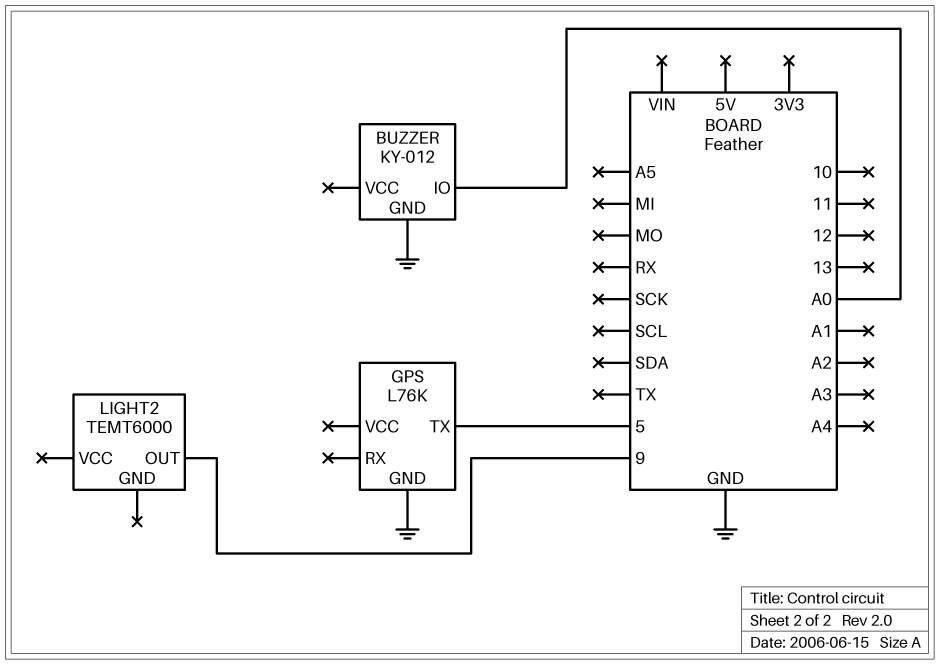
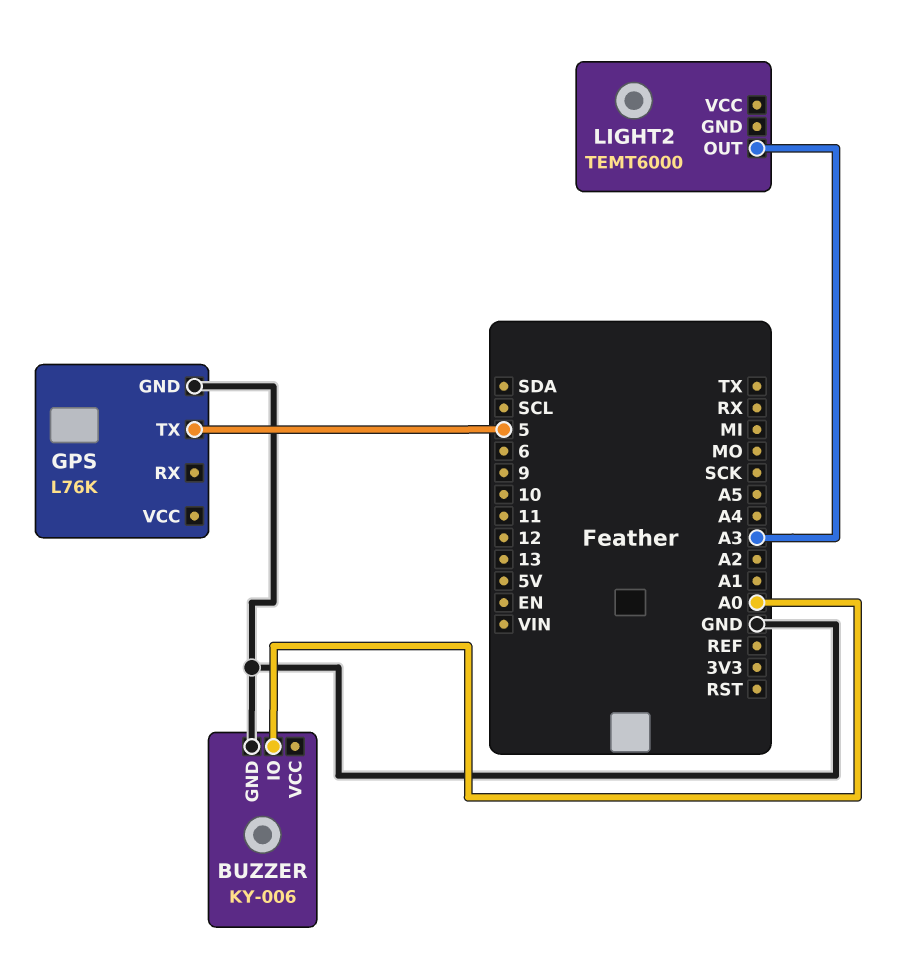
BUZZER: KY-012 -> KY-006
LIGHT2 pin OUT: 9 -> A3

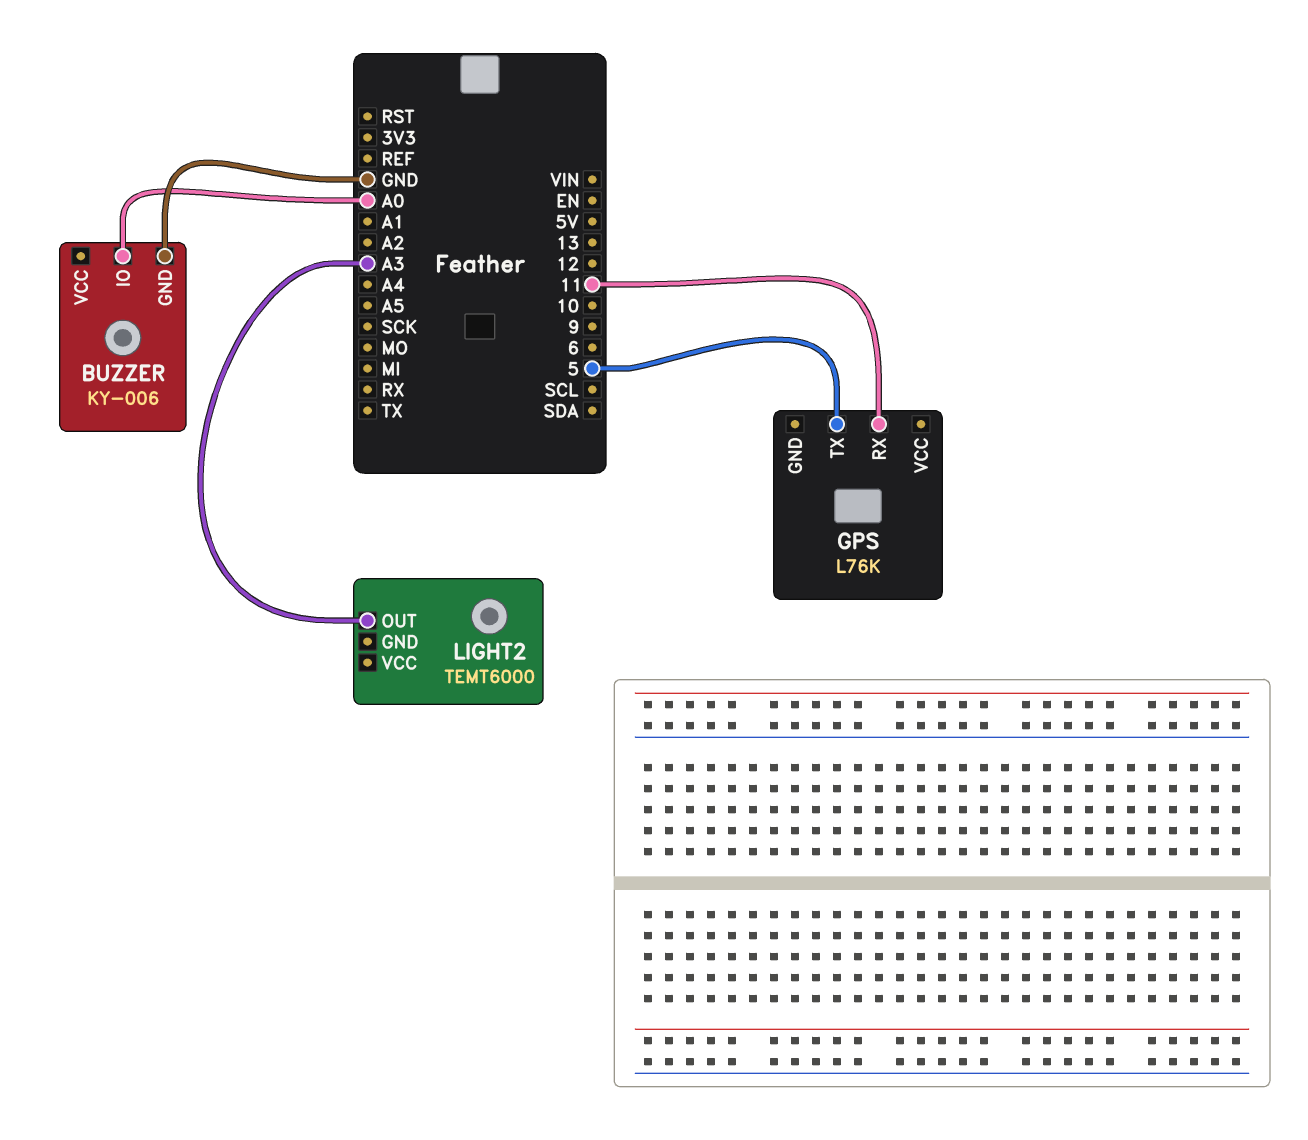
GPS pin GND: GND -> none
GPS pin RX: none -> 11

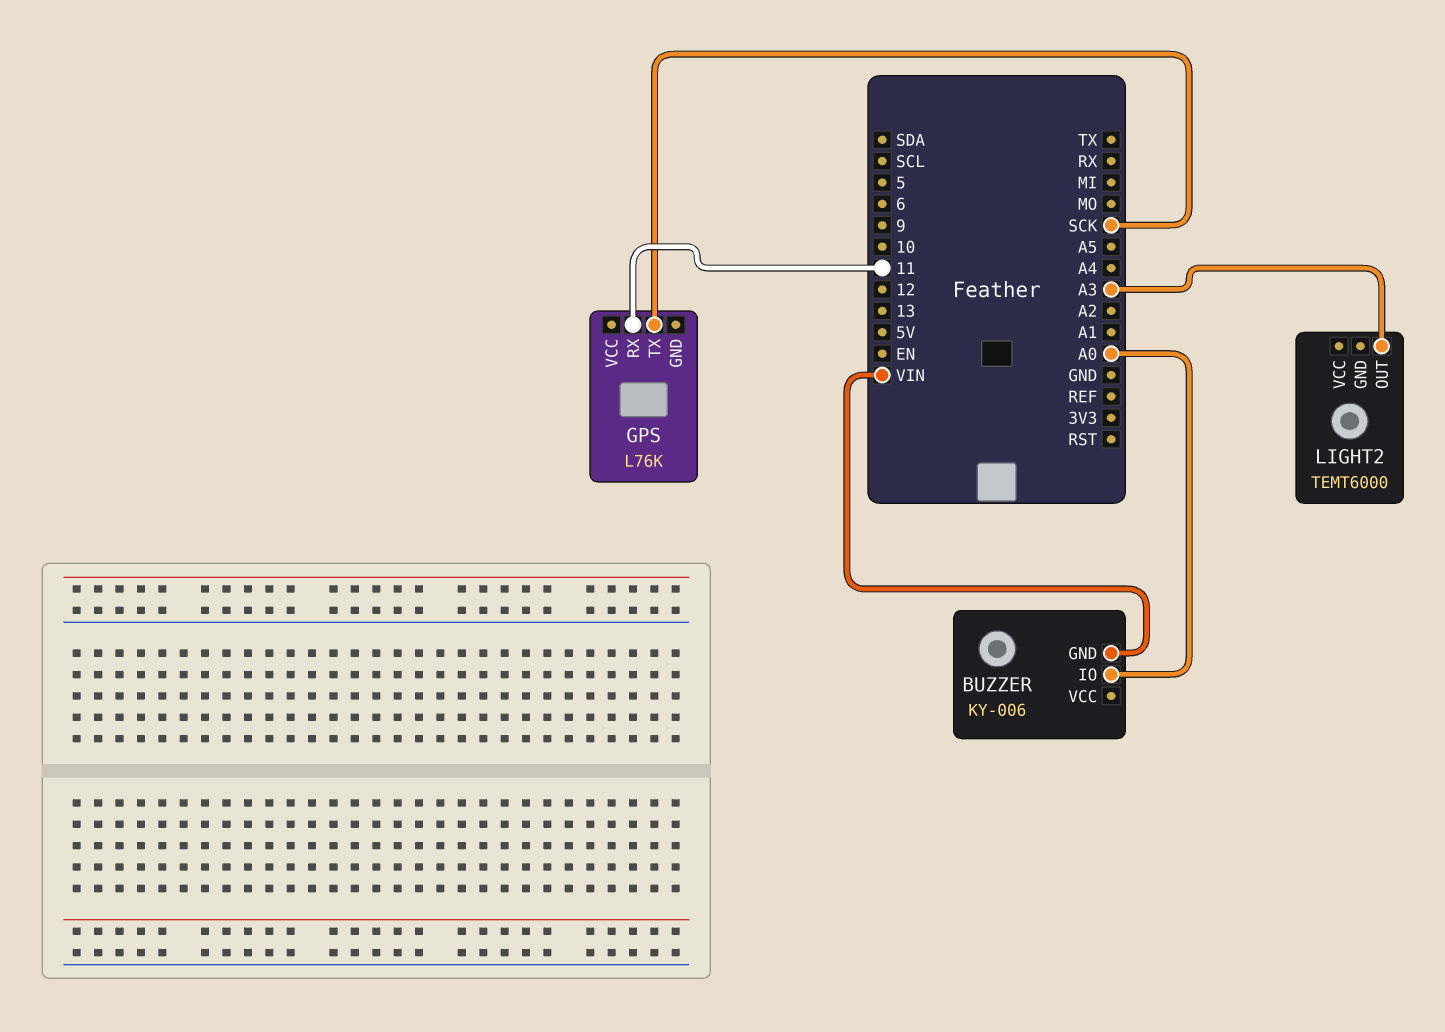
BUZZER pin GND: GND -> VIN
GPS pin TX: 5 -> SCK

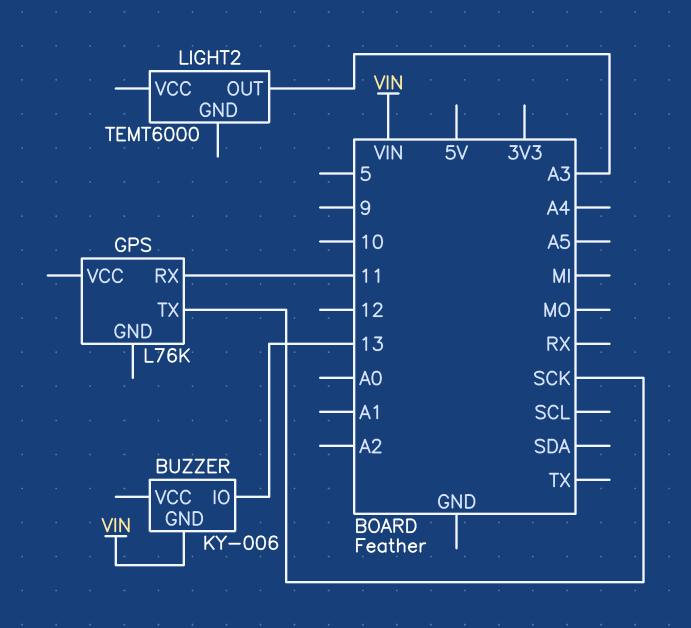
BUZZER pin IO: A0 -> 13

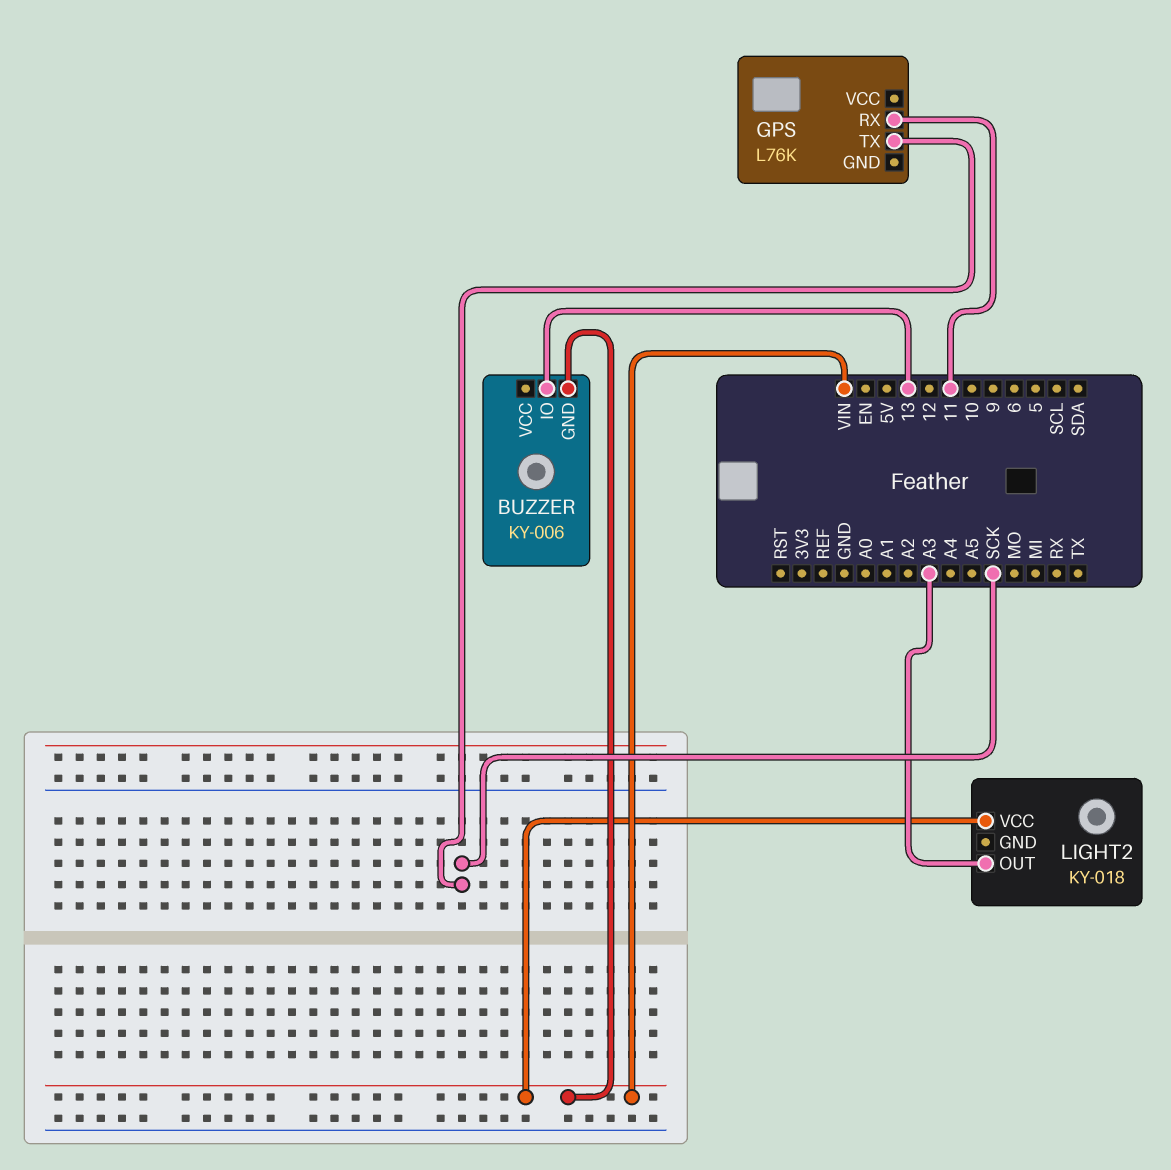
LIGHT2: TEMT6000 -> KY-018
LIGHT2 pin VCC: none -> VIN

